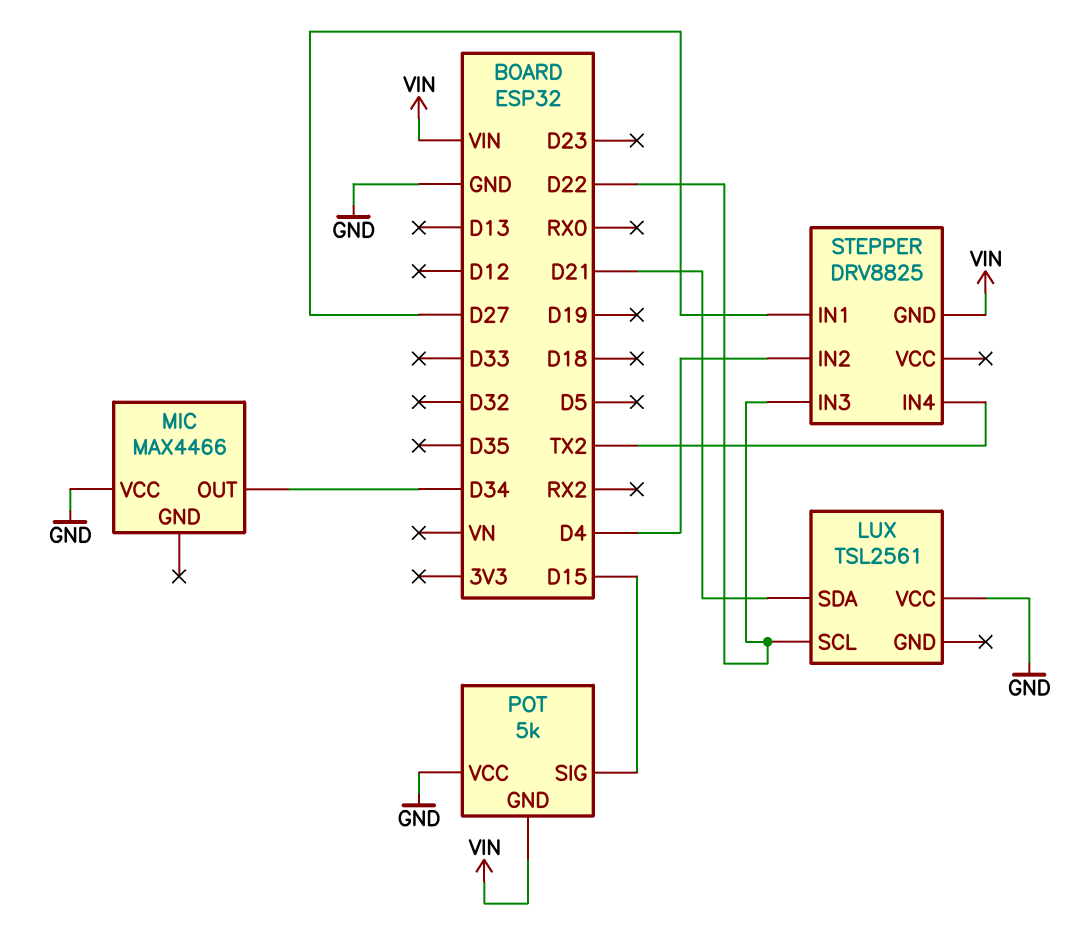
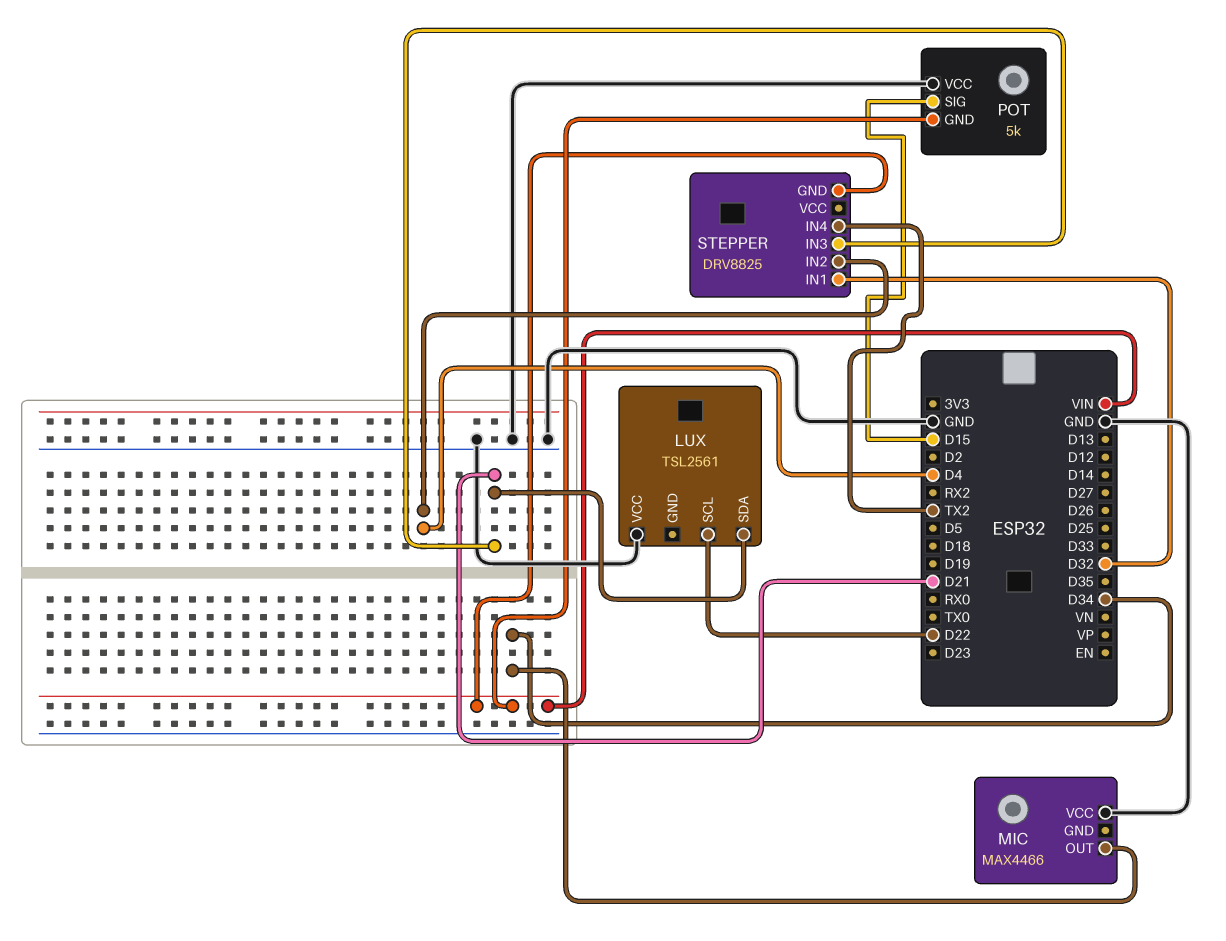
STEPPER pin IN1: D27 -> D32
STEPPER pin IN3: D22 -> D21

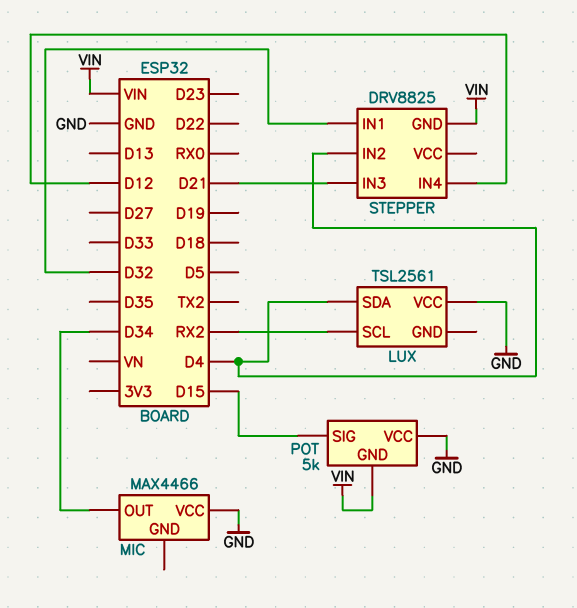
LUX pin SCL: D22 -> RX2
LUX pin SDA: D21 -> D4
STEPPER pin IN4: TX2 -> D12

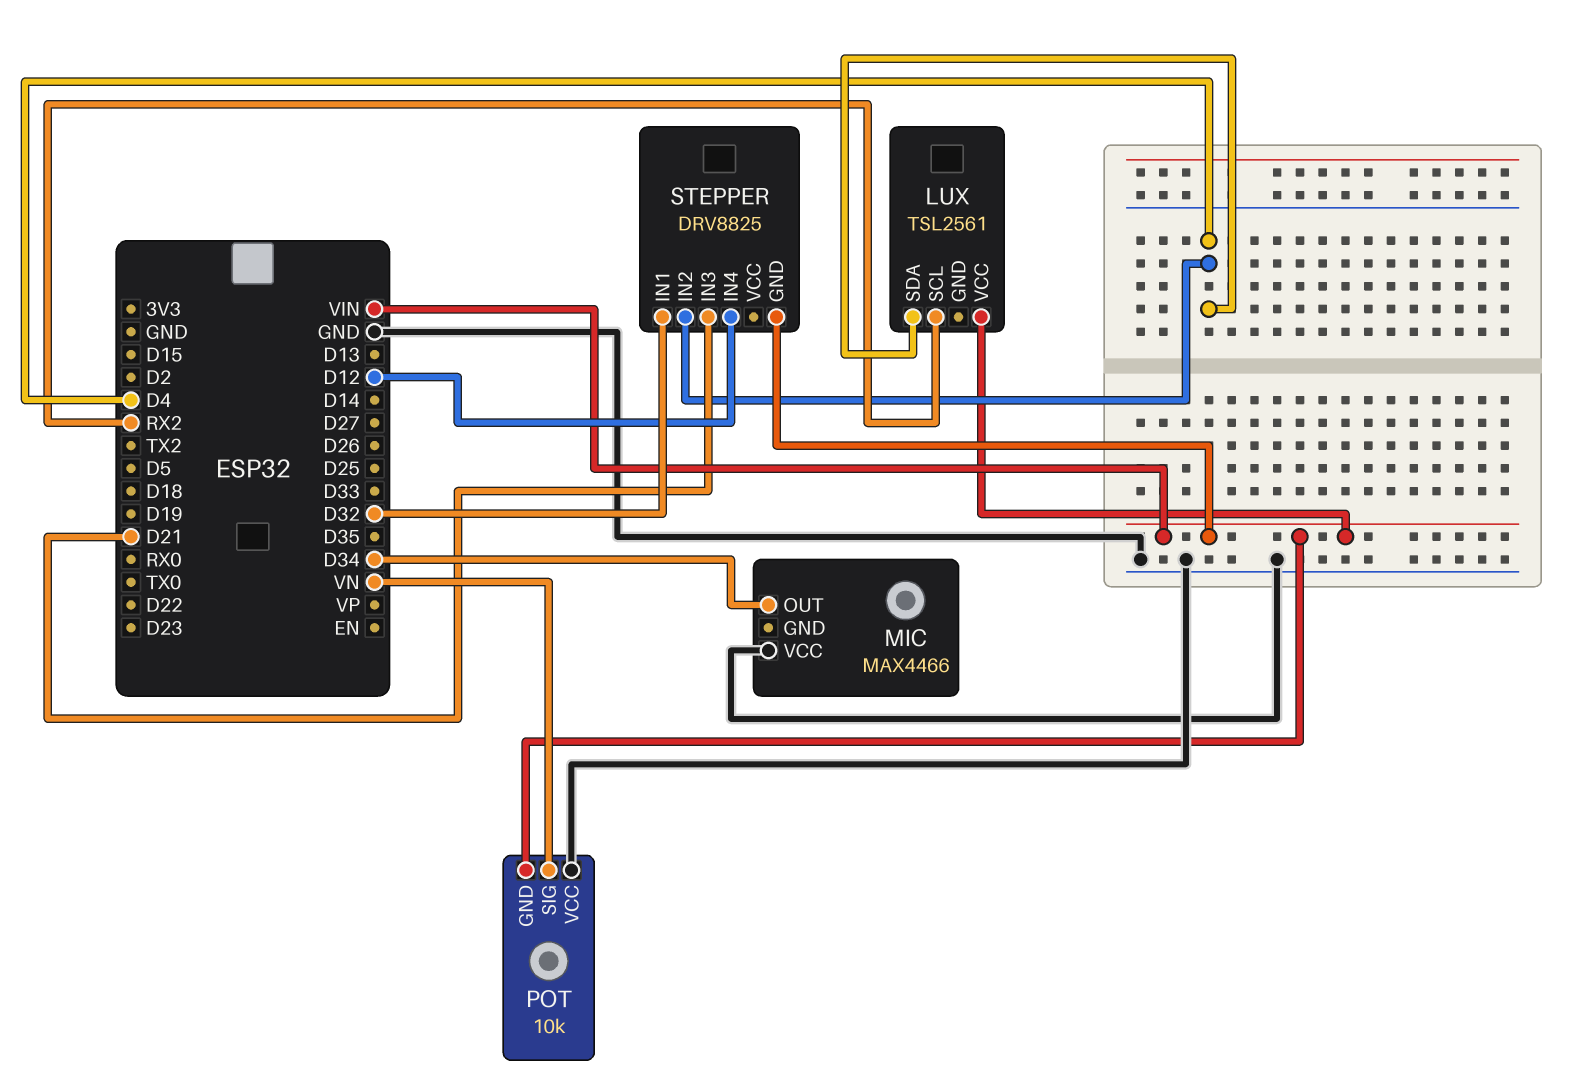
LUX pin VCC: GND -> VIN
POT: 5k -> 10k
POT pin SIG: D15 -> VN

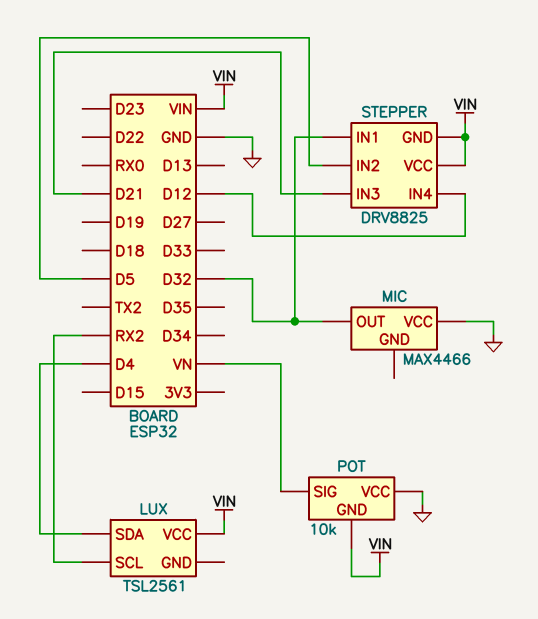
MIC pin OUT: D34 -> D32
STEPPER pin IN2: D4 -> D5
STEPPER pin VCC: none -> VIN

